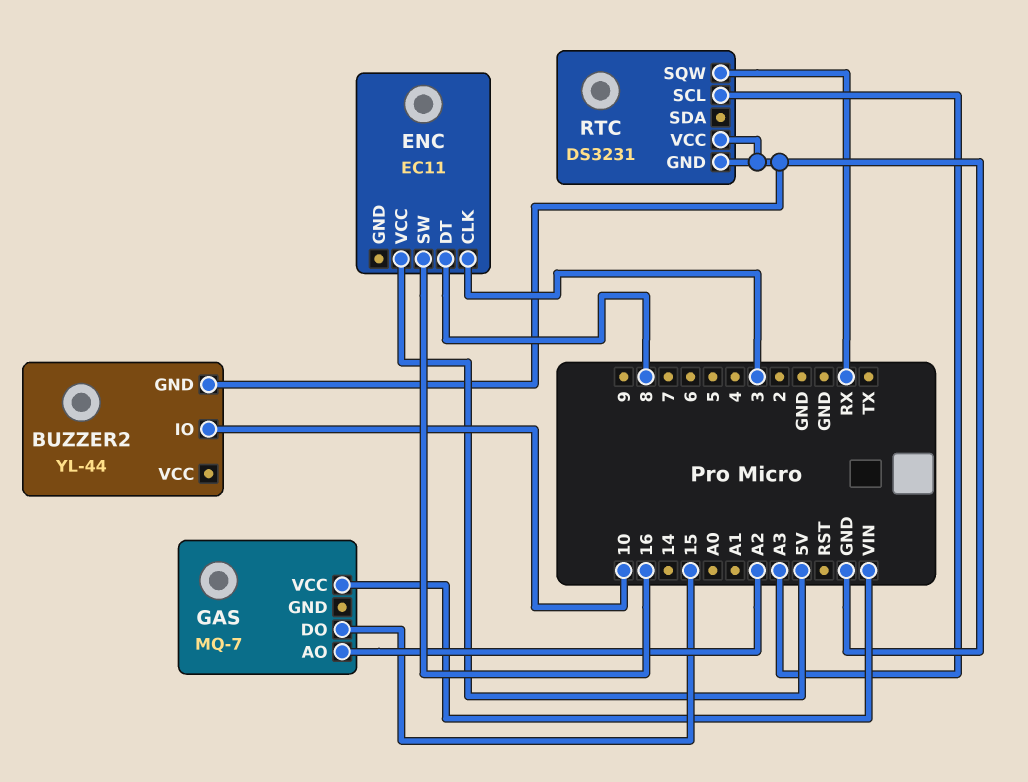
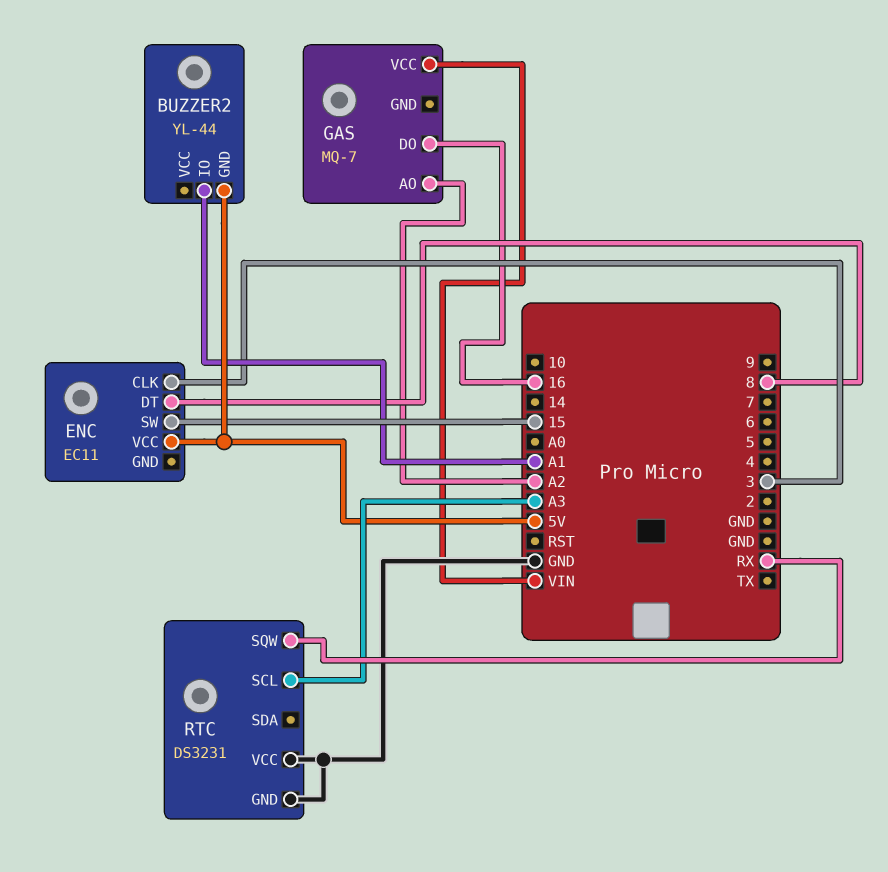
BUZZER2 pin GND: GND -> 5V
BUZZER2 pin IO: 10 -> A1
ENC pin SW: 16 -> 15
GAS pin DO: 15 -> 16

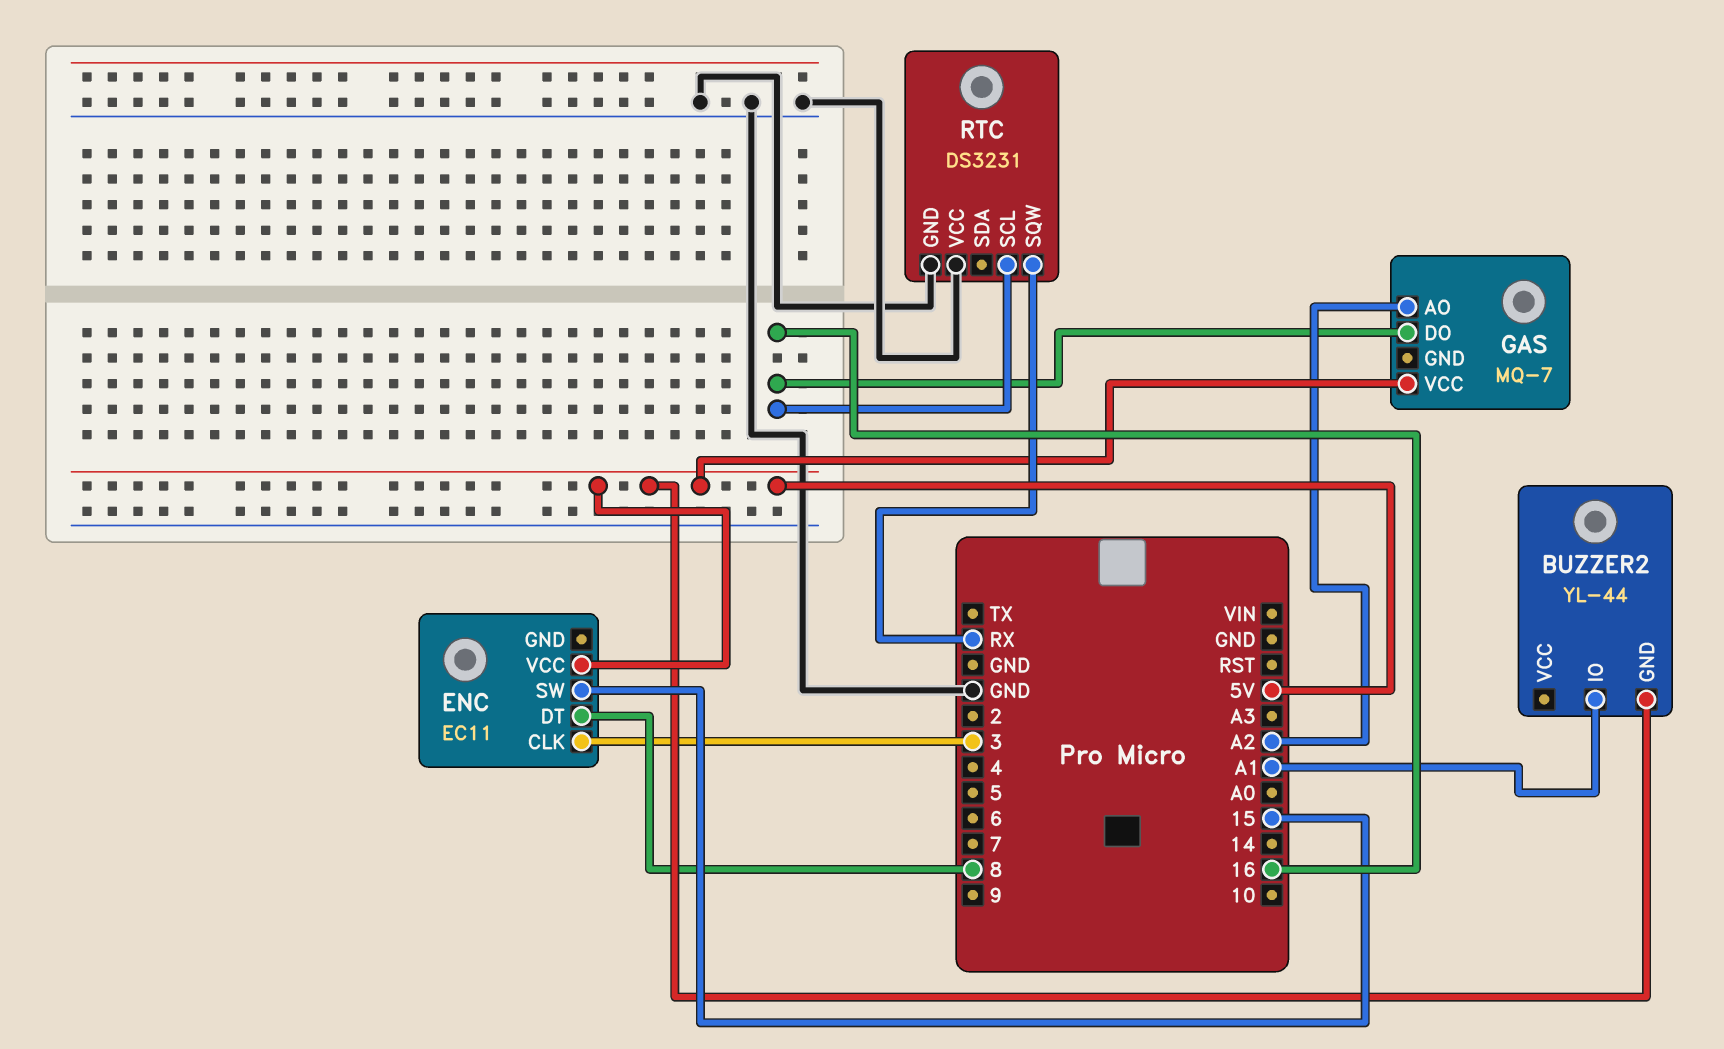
GAS pin VCC: VIN -> 5V
RTC pin SCL: A3 -> 16

